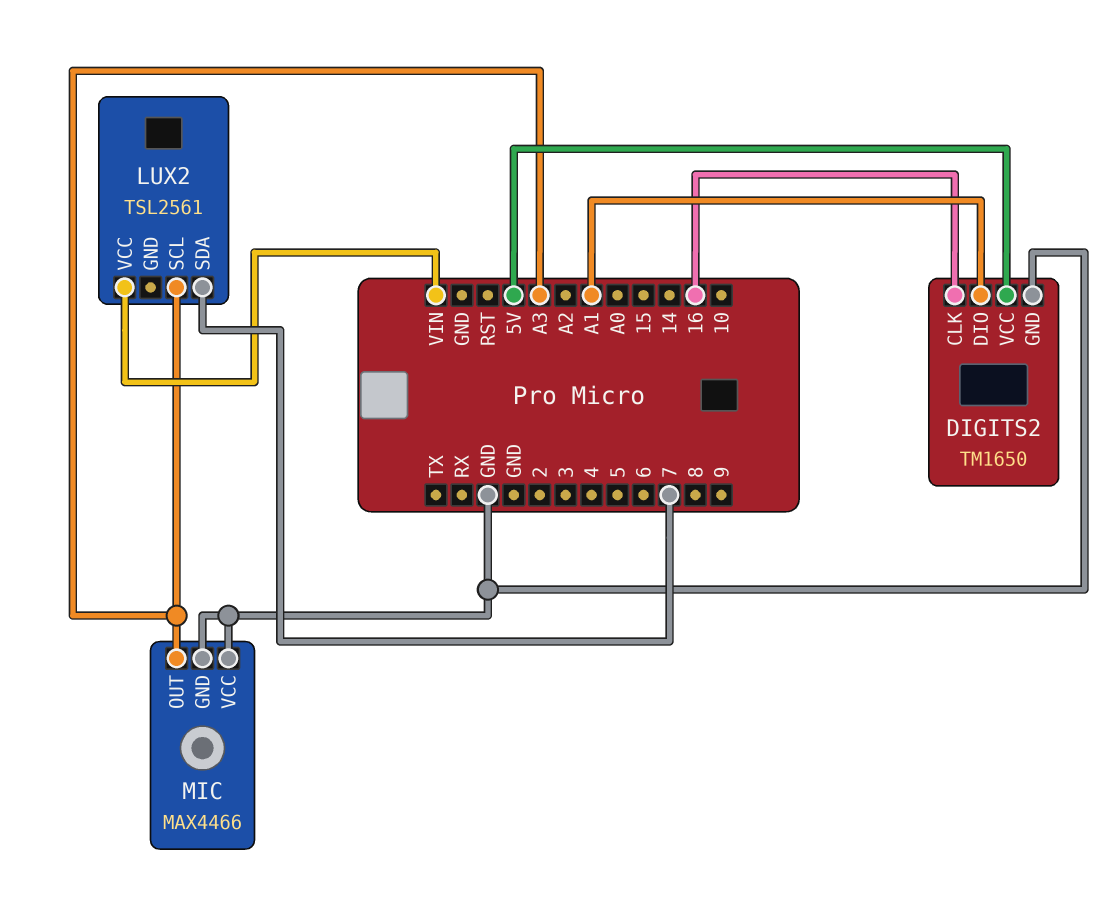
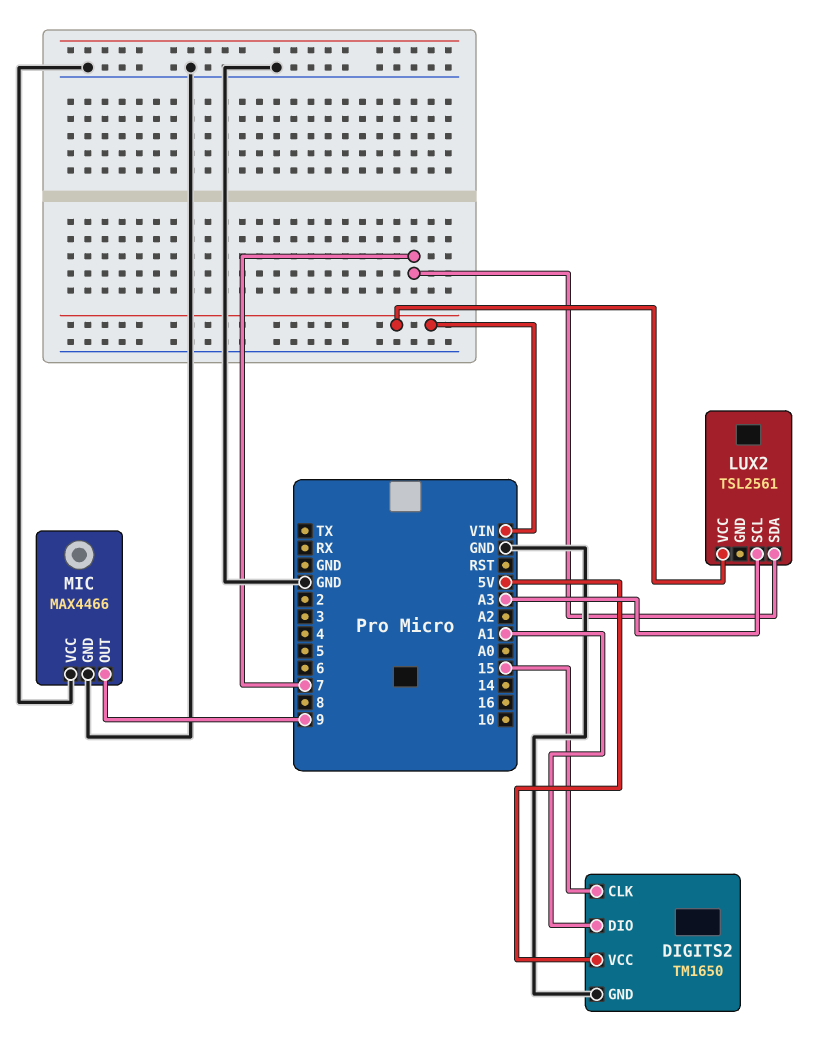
DIGITS2 pin CLK: 16 -> 15
MIC pin OUT: A3 -> 9

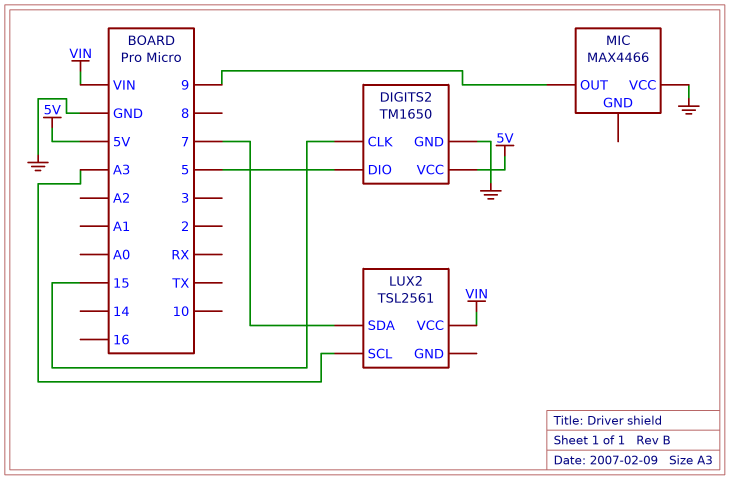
DIGITS2 pin DIO: A1 -> 5
MIC pin GND: GND -> none

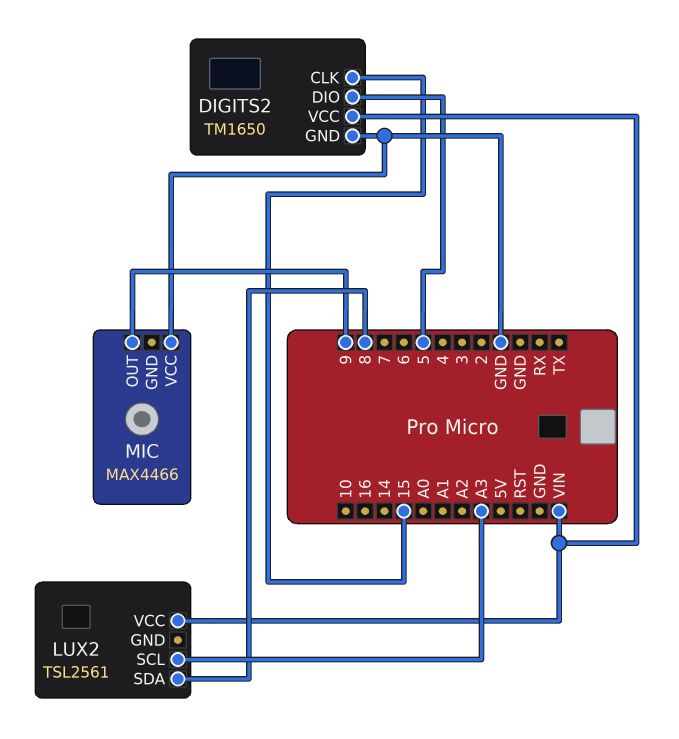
DIGITS2 pin VCC: 5V -> VIN
LUX2 pin SDA: 7 -> 8

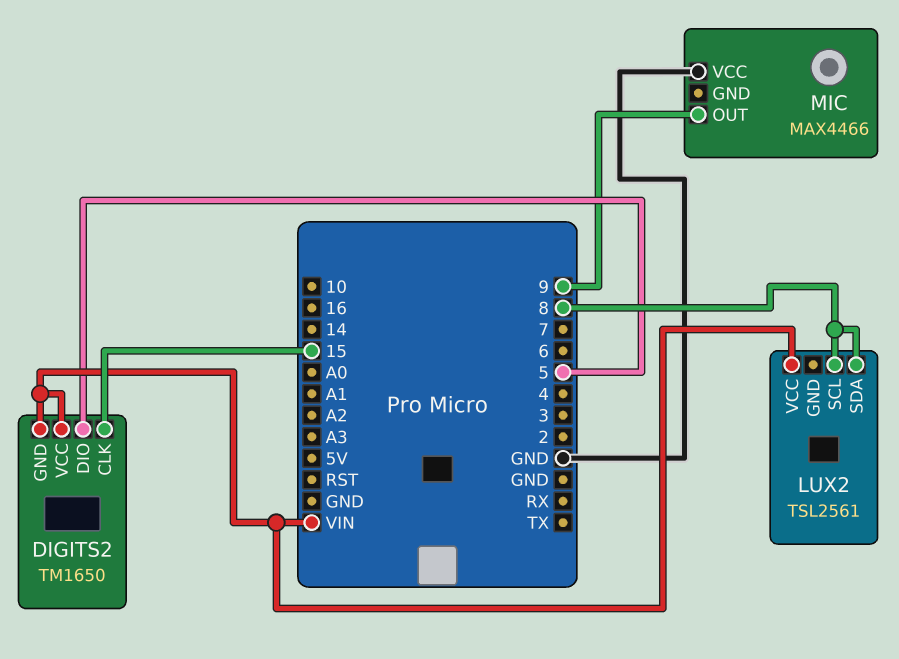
DIGITS2 pin GND: GND -> VIN
LUX2 pin SCL: A3 -> 8

